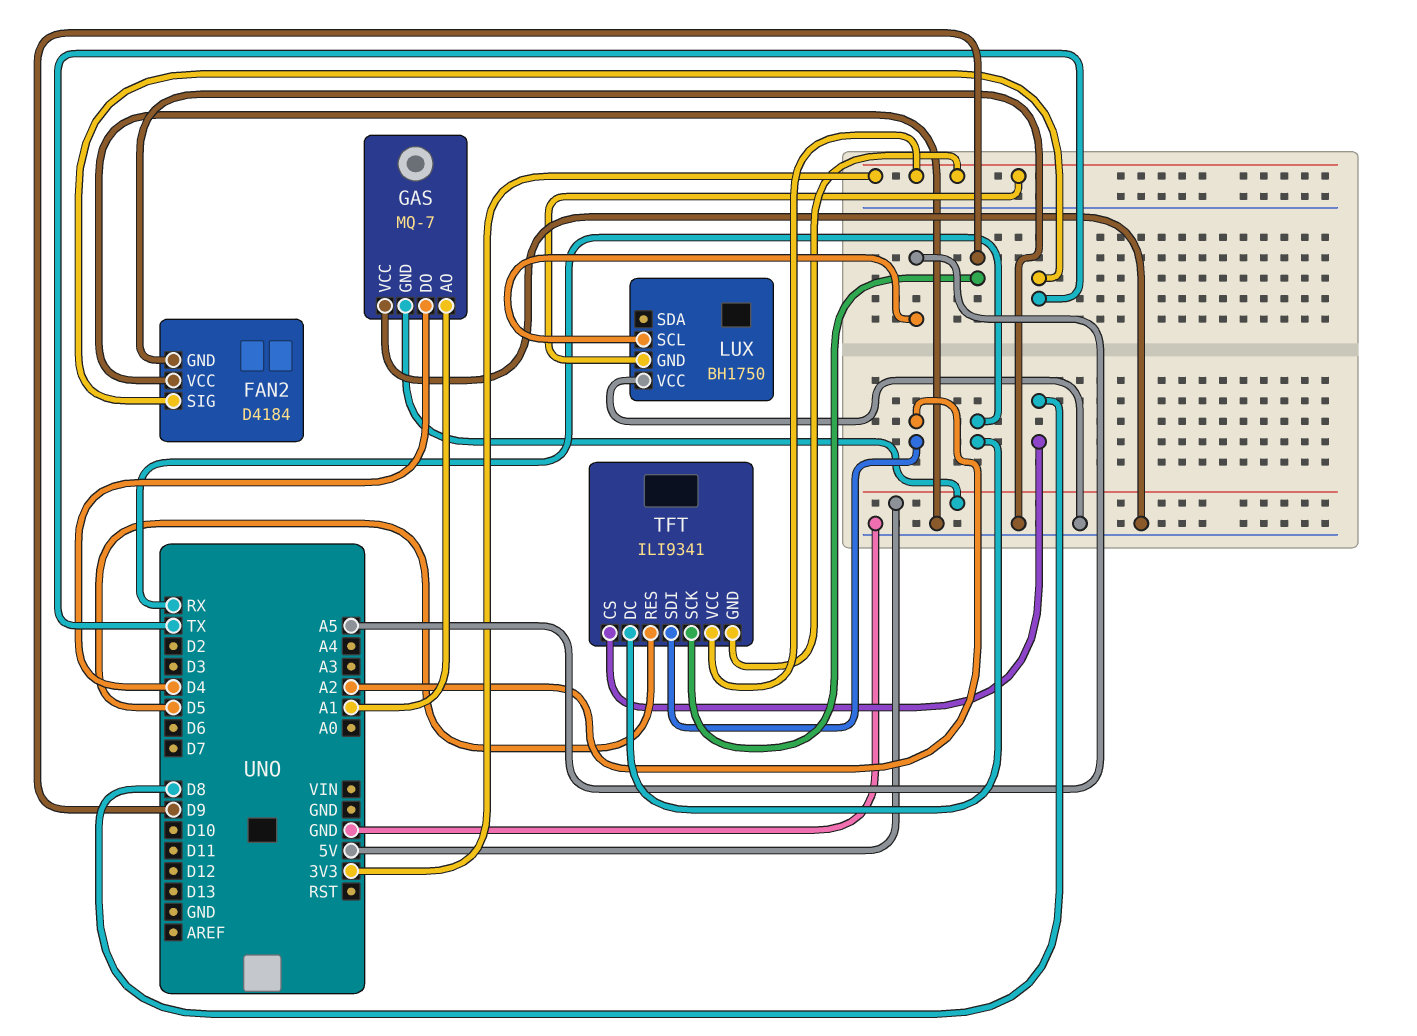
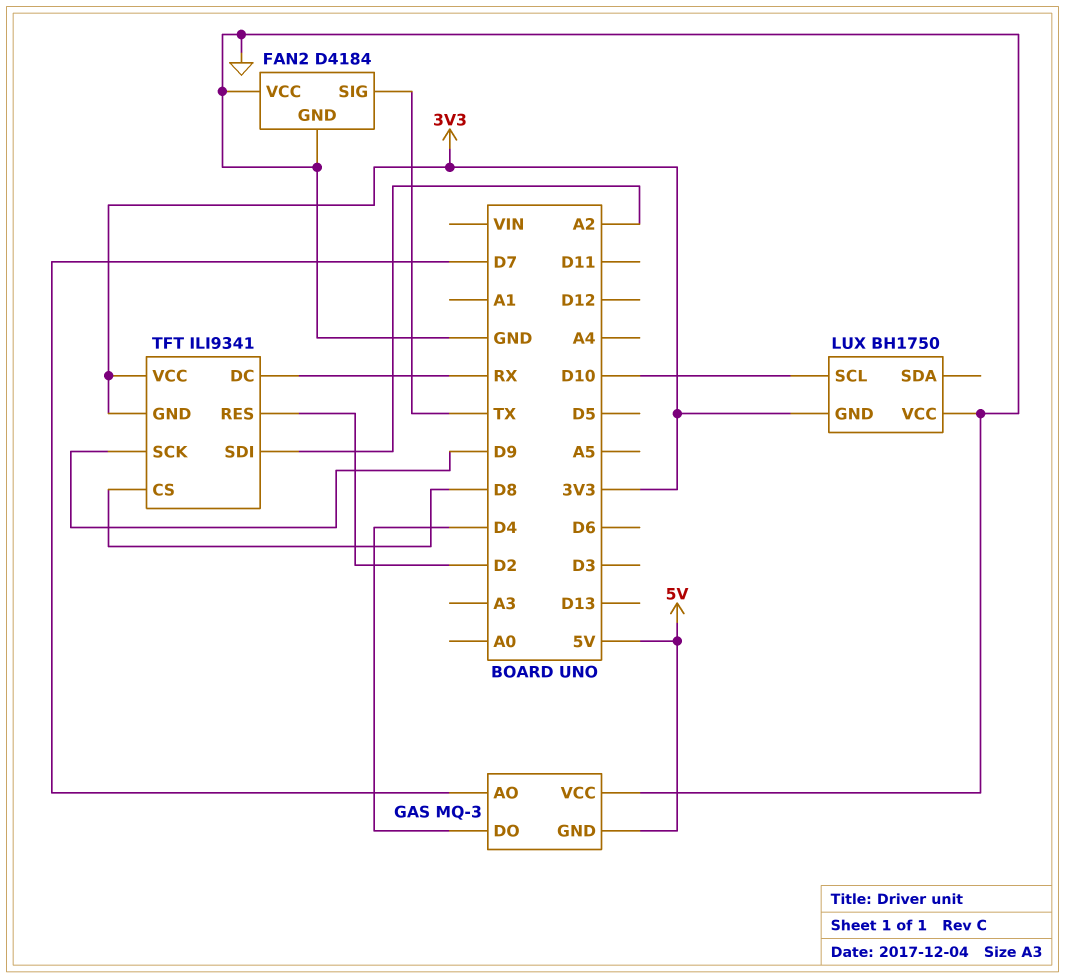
GAS: MQ-7 -> MQ-3
GAS pin AO: A1 -> D7
LUX pin SCL: A5 -> D10
TFT pin RES: D5 -> D2

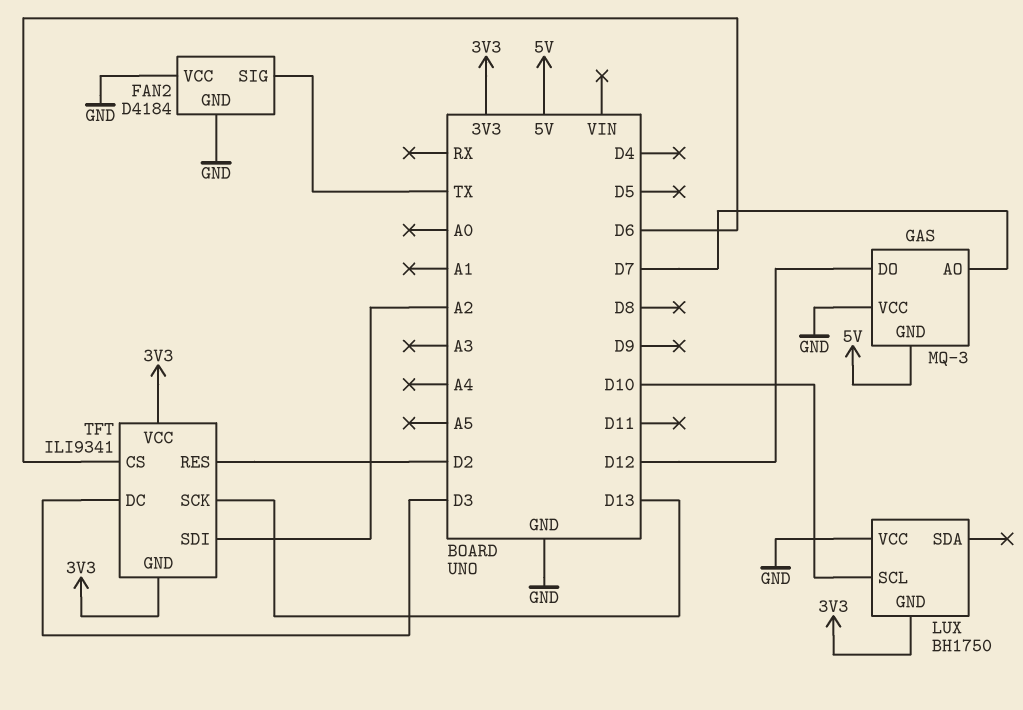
GAS pin DO: D4 -> D12
TFT pin CS: D8 -> D6
TFT pin DC: RX -> D3
TFT pin SCK: D9 -> D13

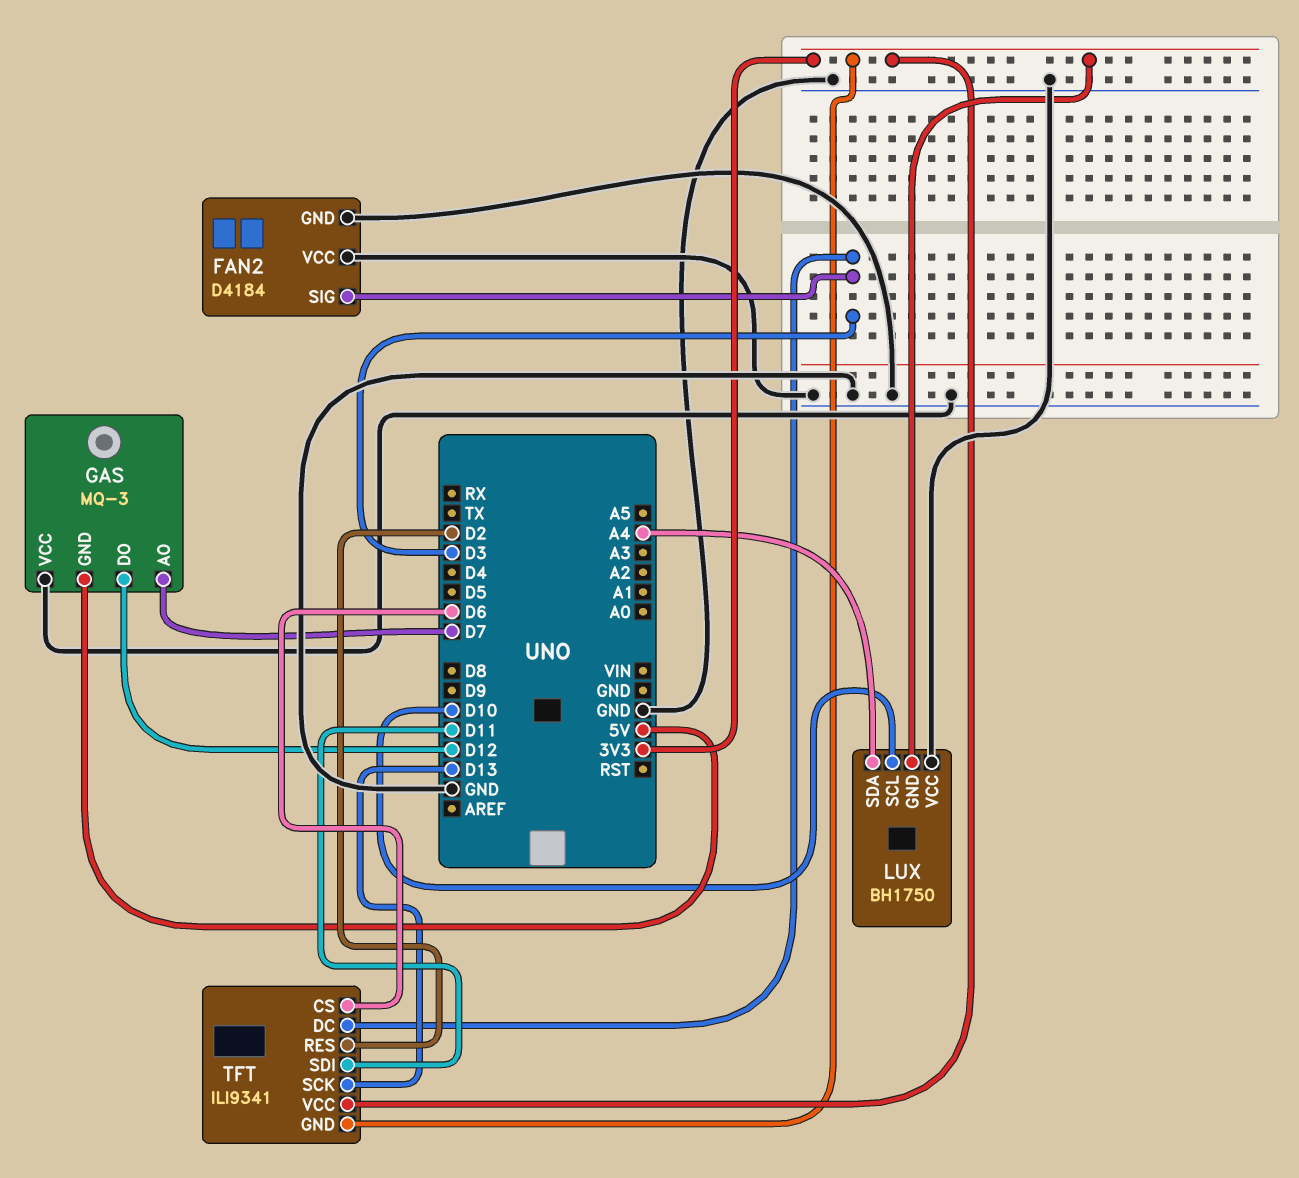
FAN2 pin SIG: TX -> D3
LUX pin SDA: none -> A4
TFT pin SDI: A2 -> D11

